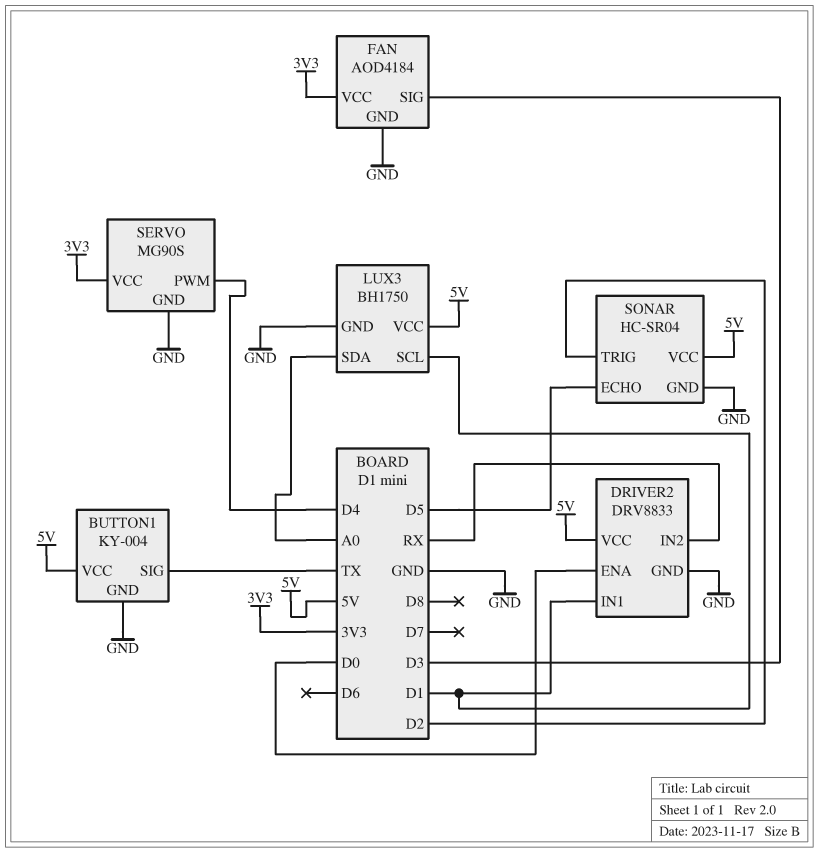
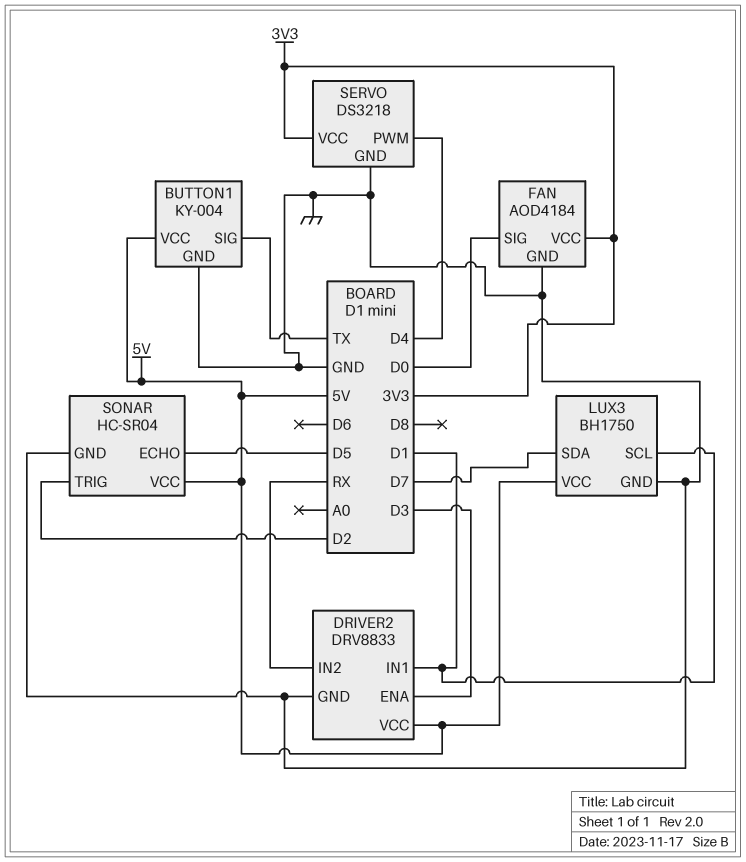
DRIVER2 pin ENA: D0 -> D3
FAN pin SIG: D3 -> D0
LUX3 pin SDA: A0 -> D7
SERVO: MG90S -> DS3218

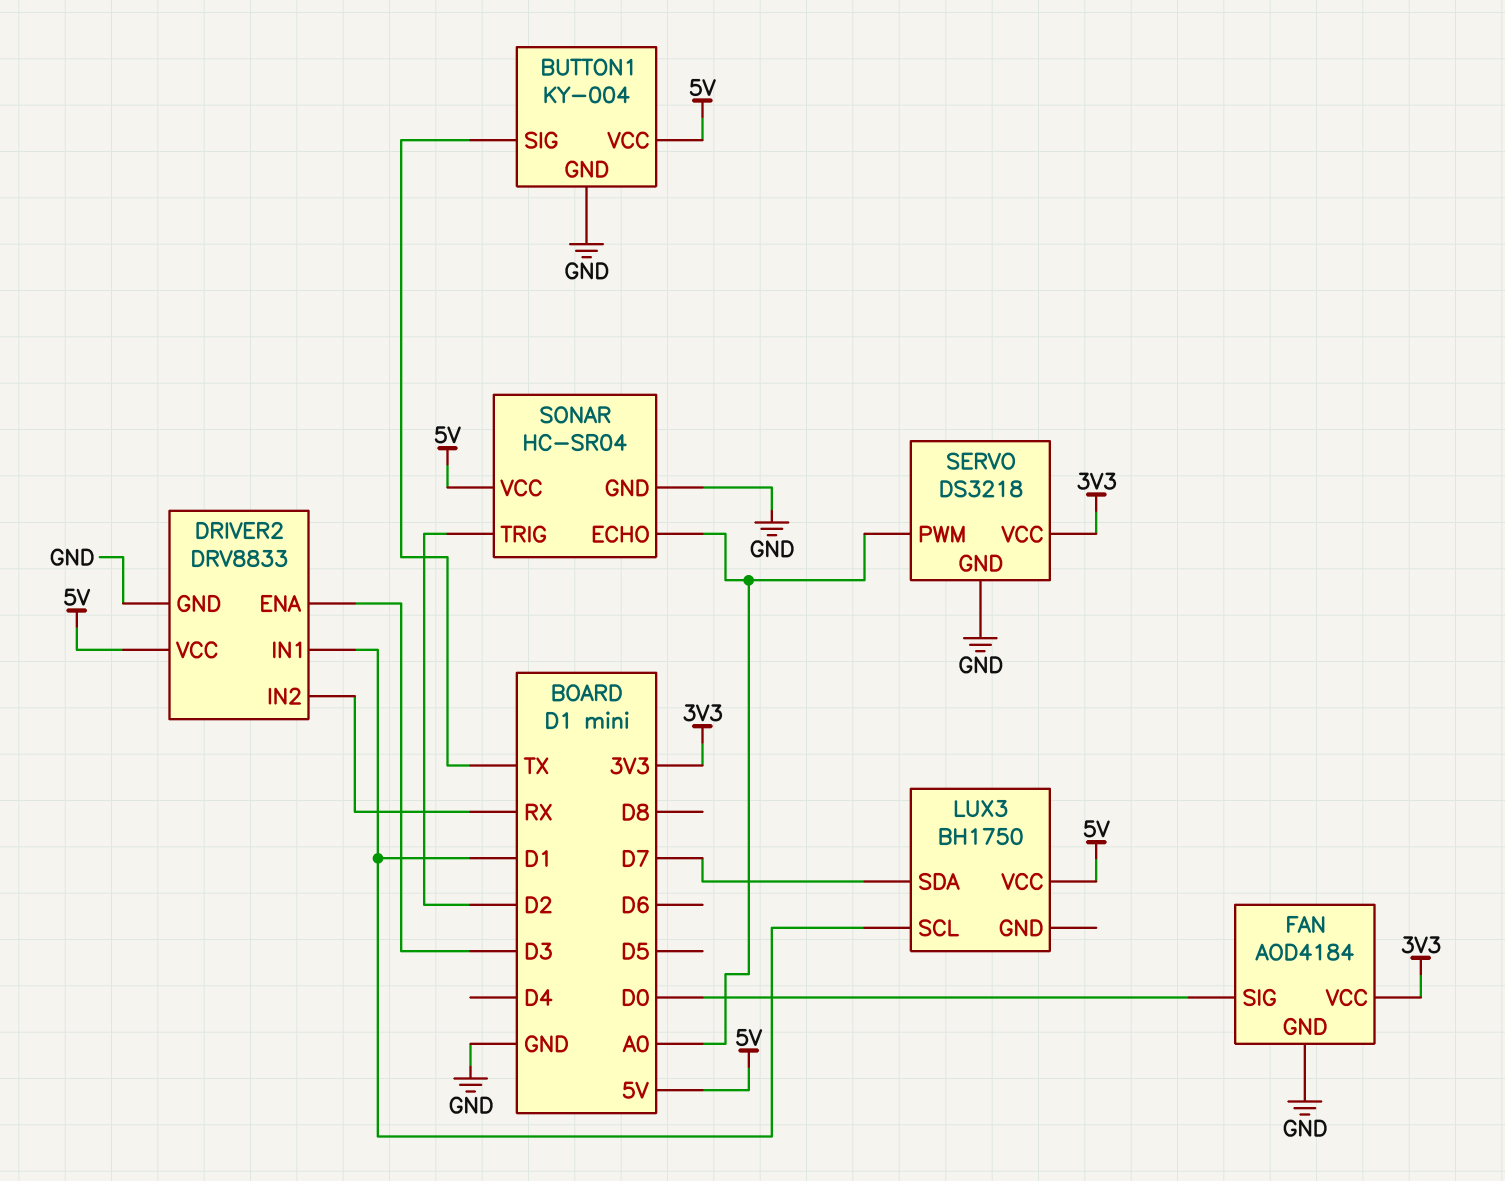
LUX3 pin GND: GND -> none
SERVO pin PWM: D4 -> A0
SONAR pin ECHO: D5 -> A0

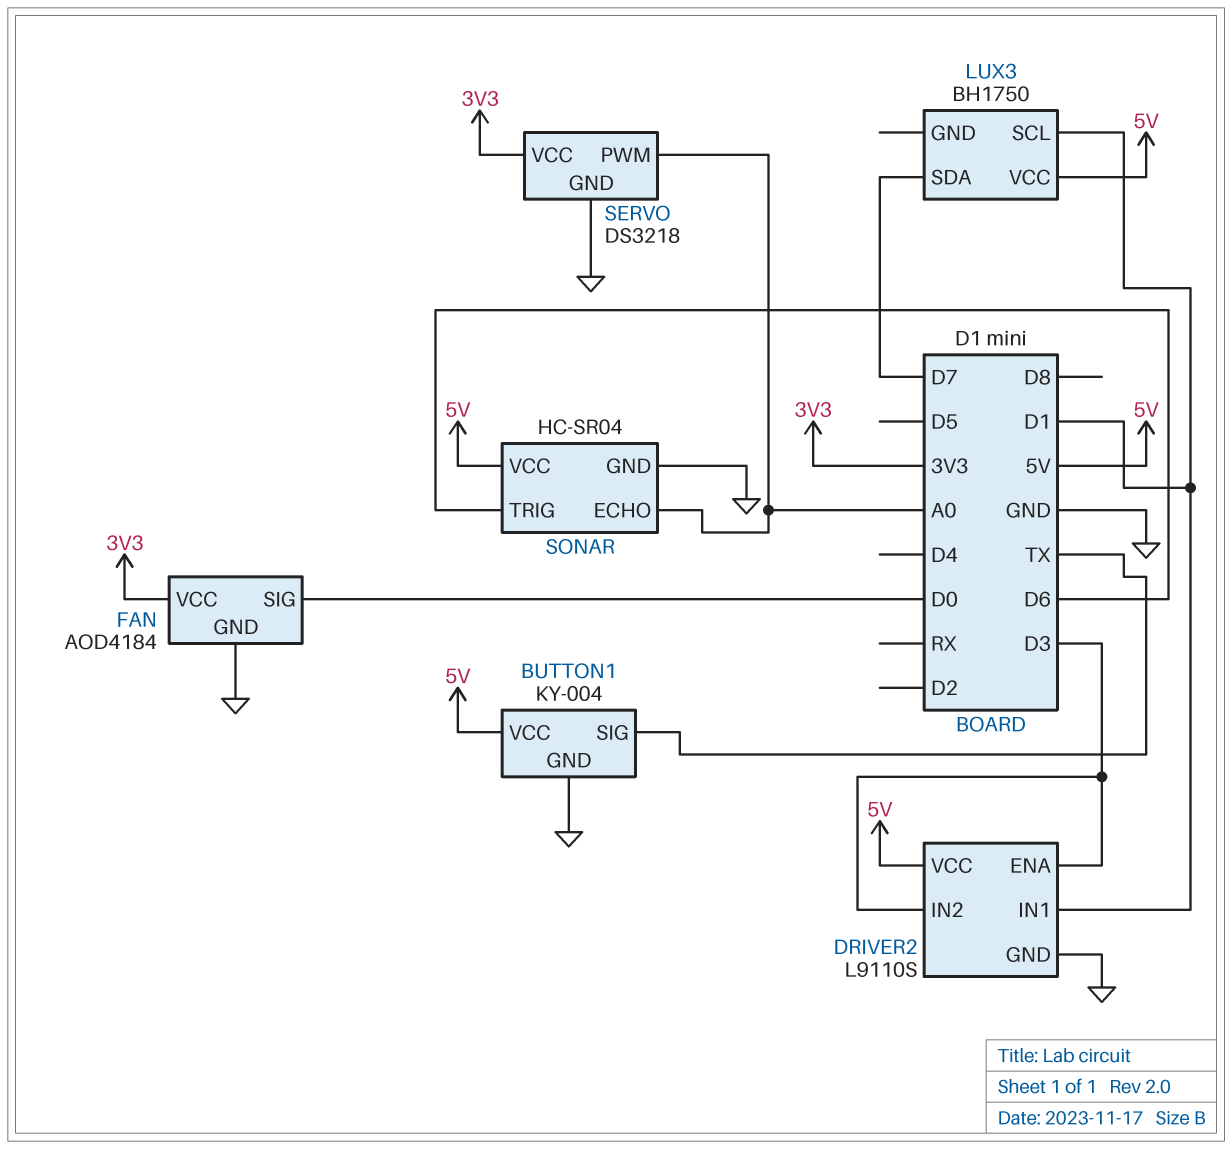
DRIVER2: DRV8833 -> L9110S
DRIVER2 pin IN2: RX -> D3
SONAR pin TRIG: D2 -> D6

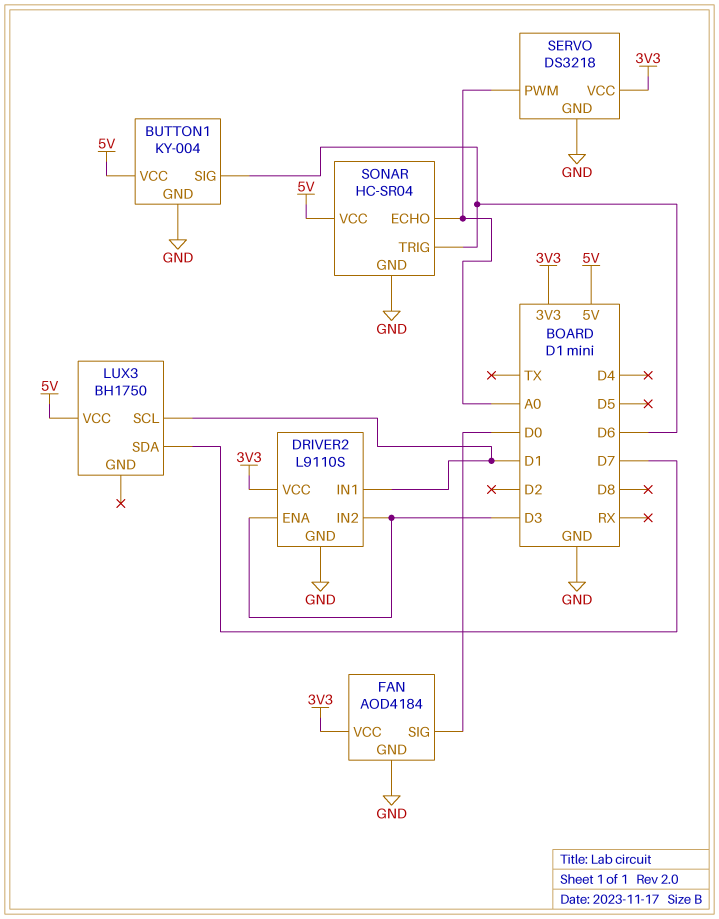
BUTTON1 pin SIG: TX -> D6
DRIVER2 pin VCC: 5V -> 3V3

